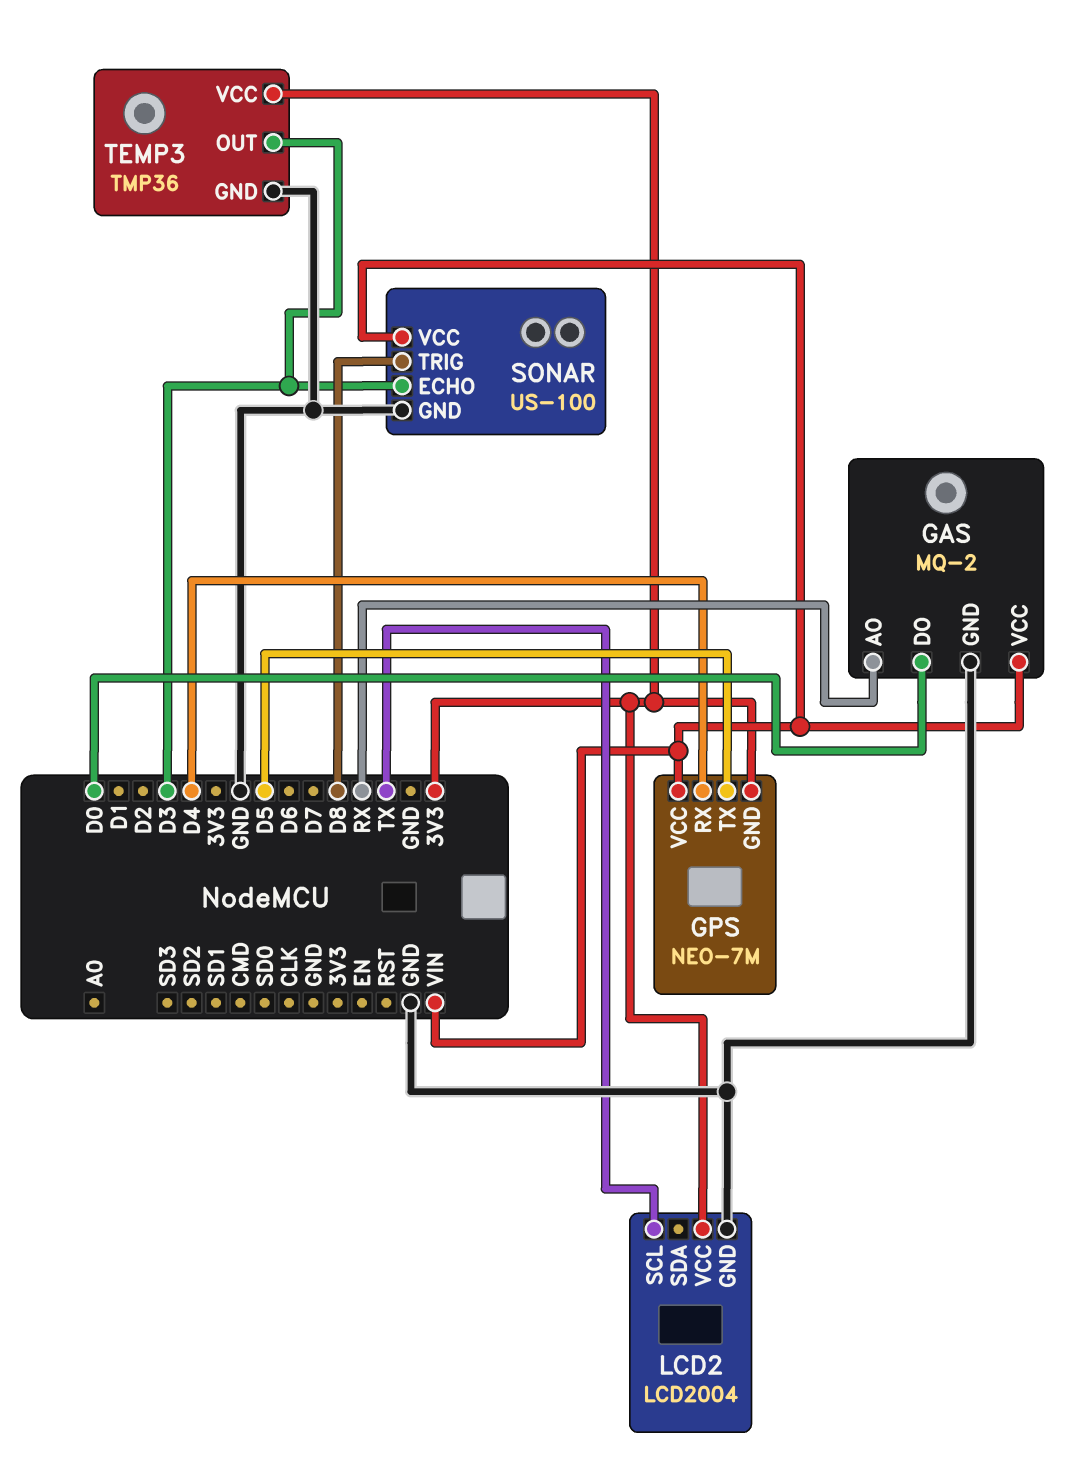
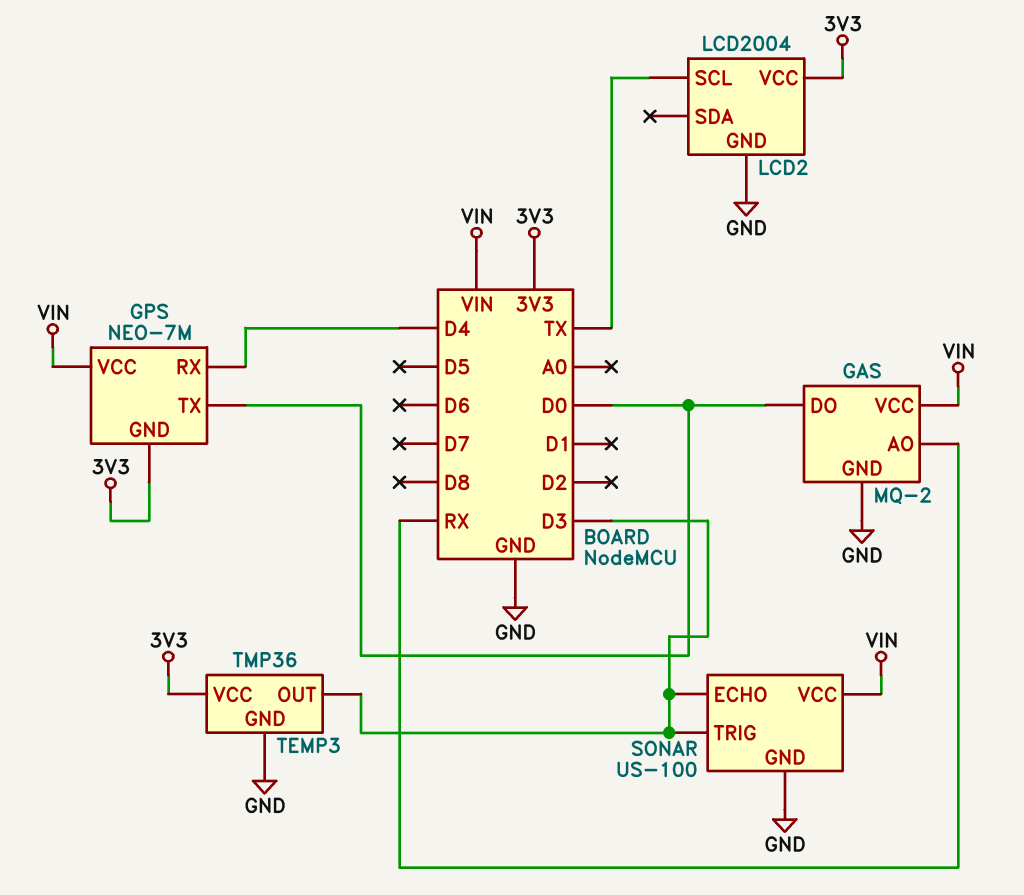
GPS pin TX: D5 -> D0
SONAR pin TRIG: D8 -> D3

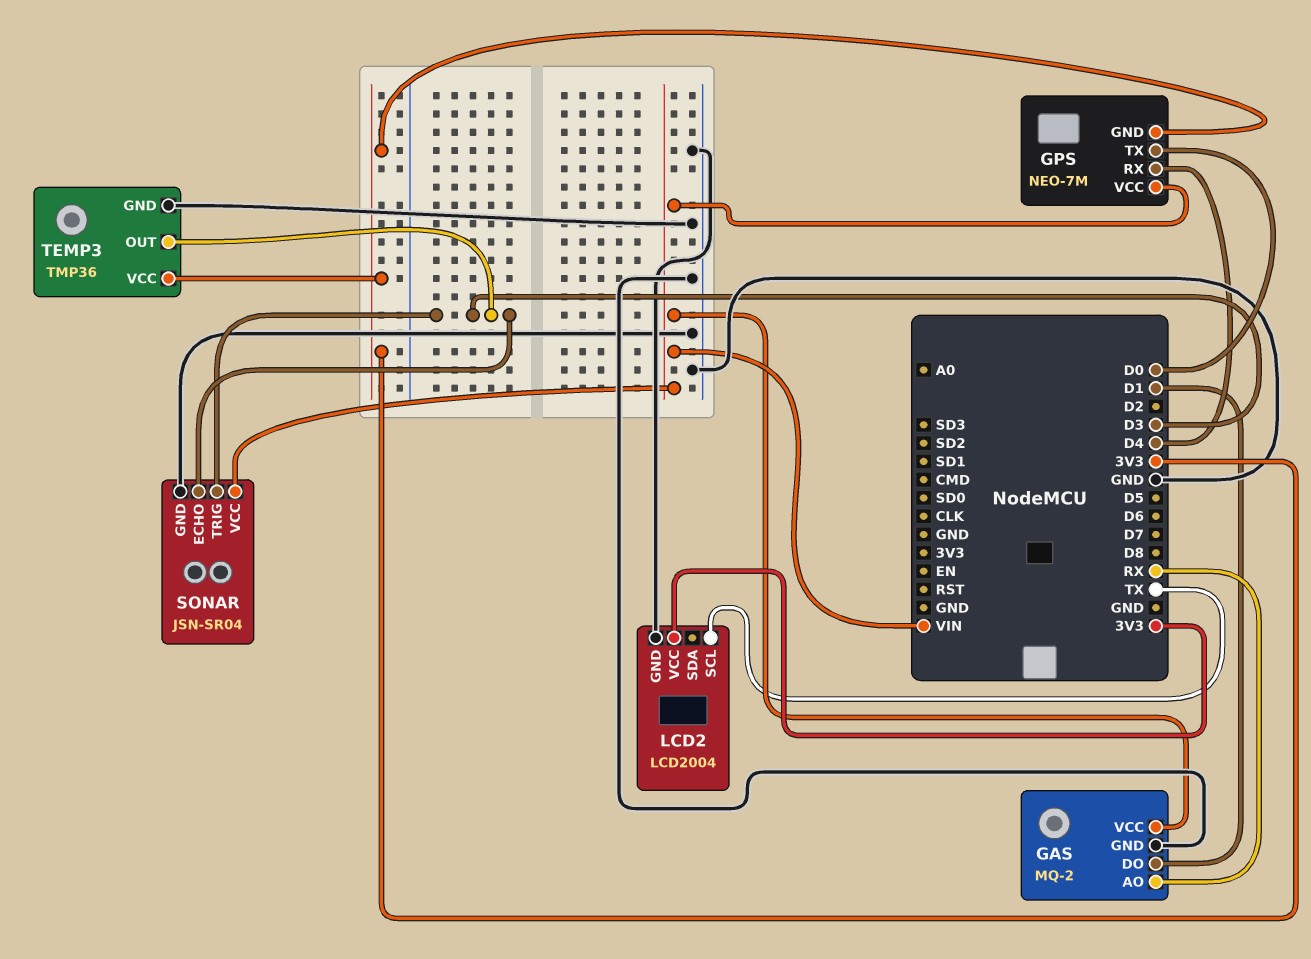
GAS pin DO: D0 -> D1
SONAR: US-100 -> JSN-SR04

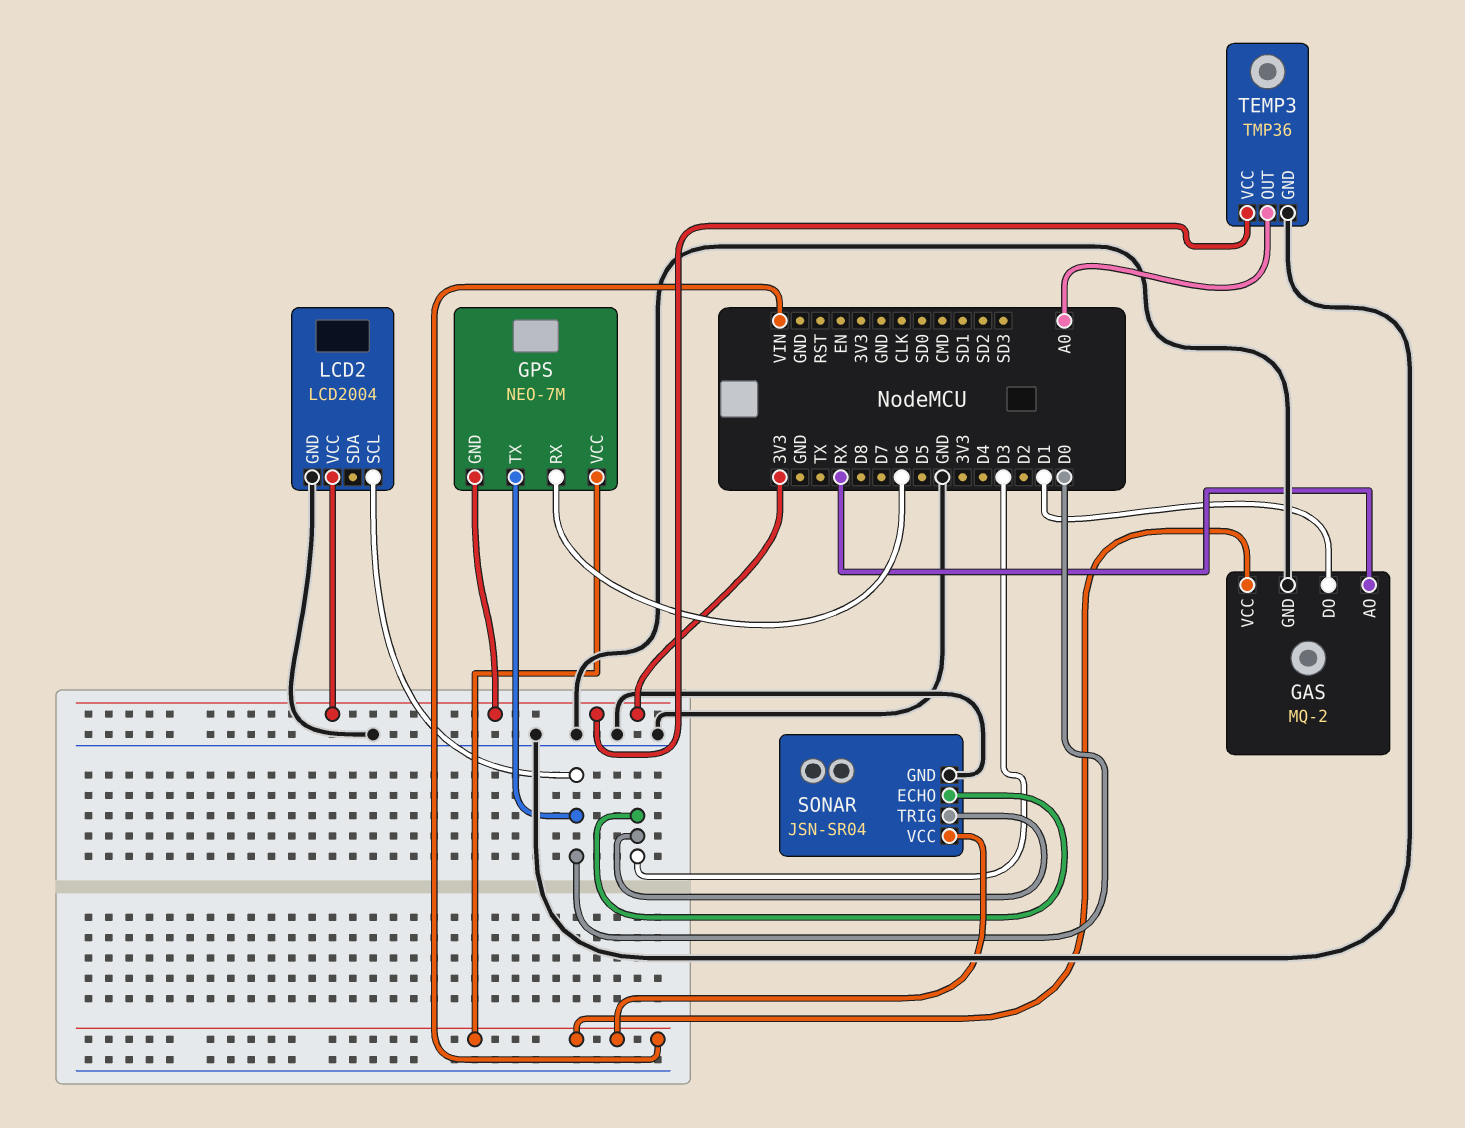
GPS pin RX: D4 -> D6
LCD2 pin SCL: TX -> D0
TEMP3 pin OUT: D3 -> A0

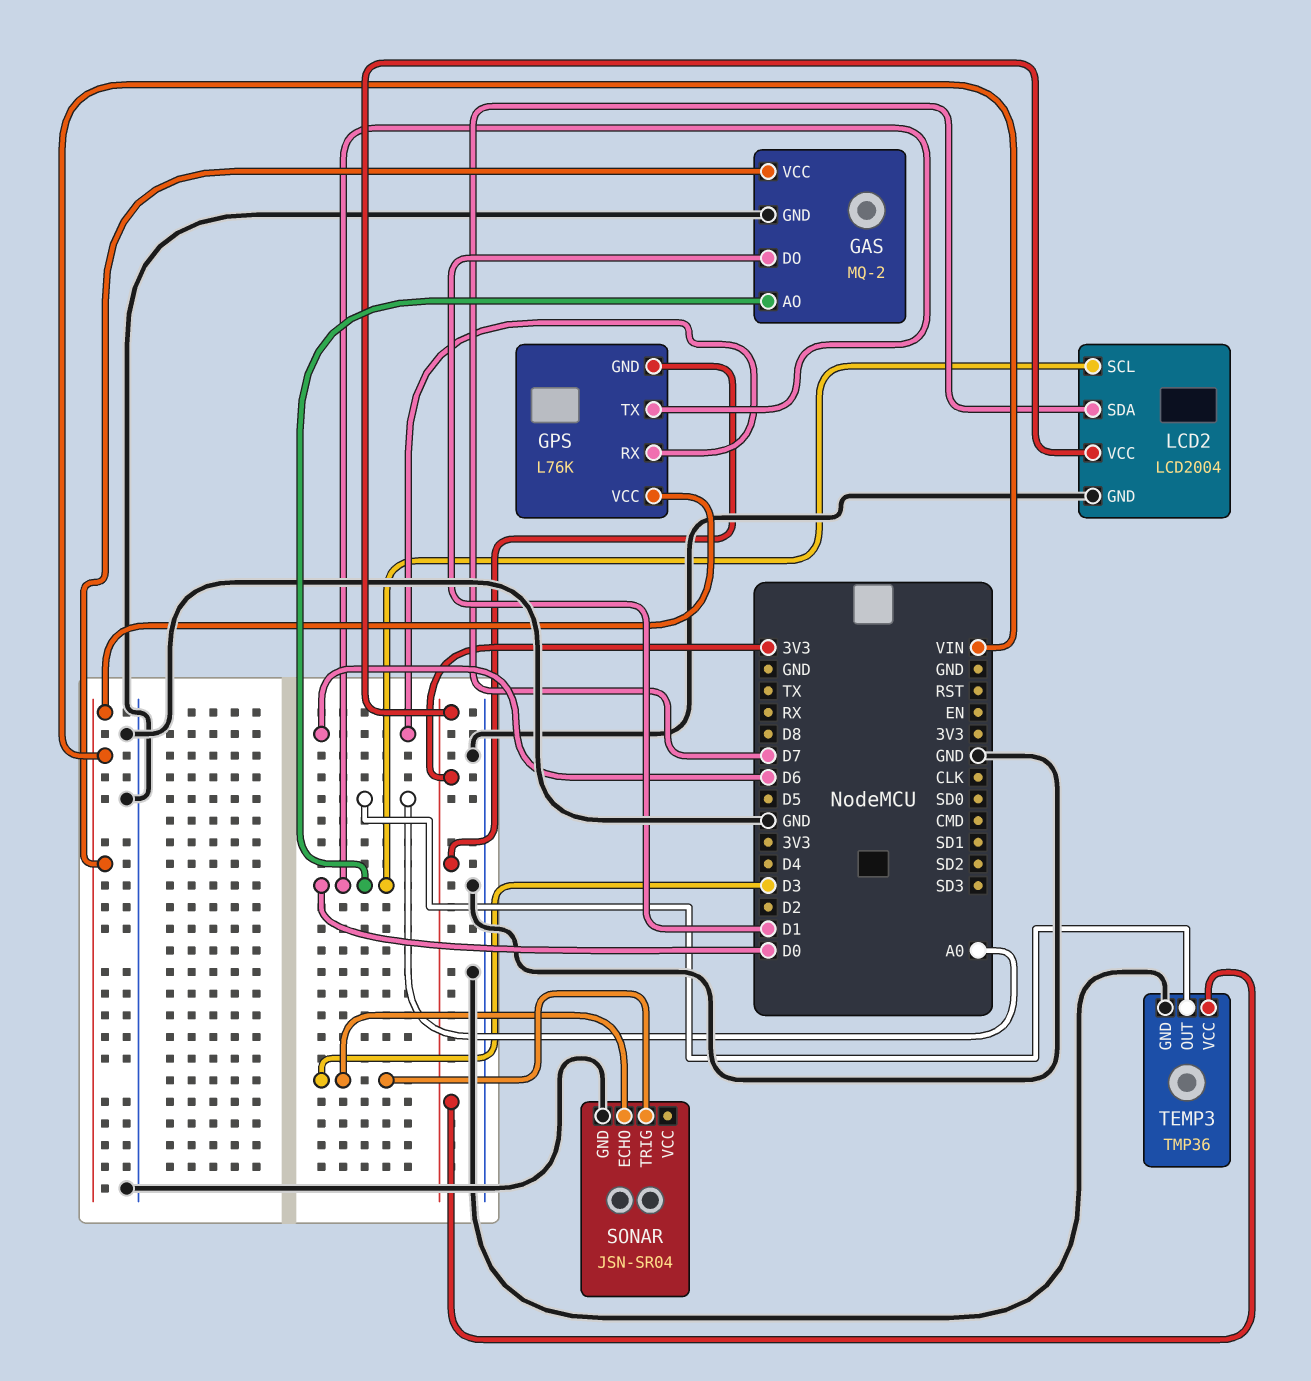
GAS pin AO: RX -> D0
GPS: NEO-7M -> L76K
LCD2 pin SDA: none -> D7
SONAR pin VCC: VIN -> none

